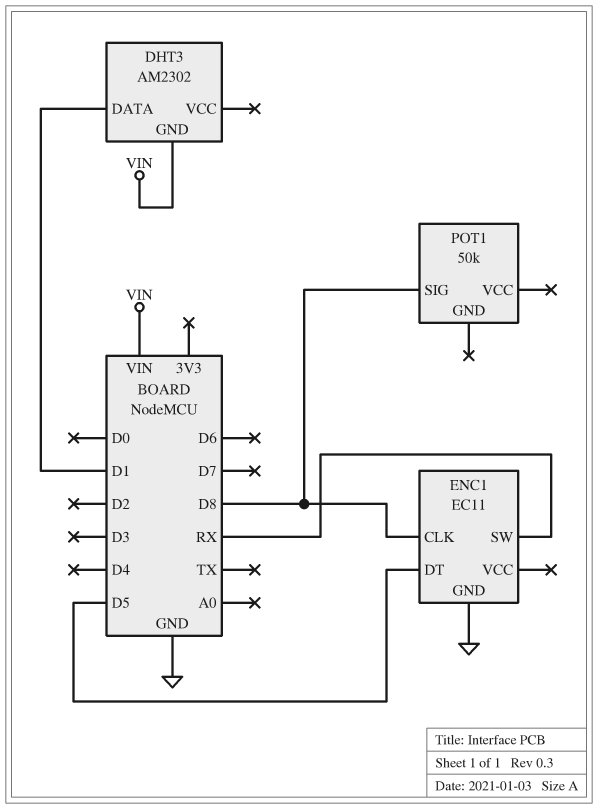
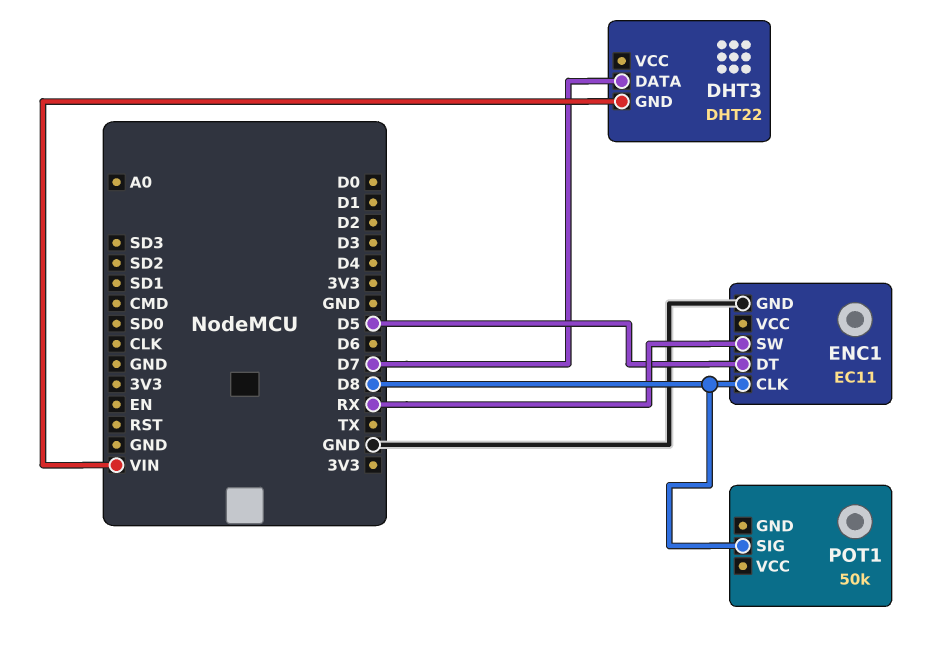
DHT3: AM2302 -> DHT22
DHT3 pin DATA: D1 -> D7

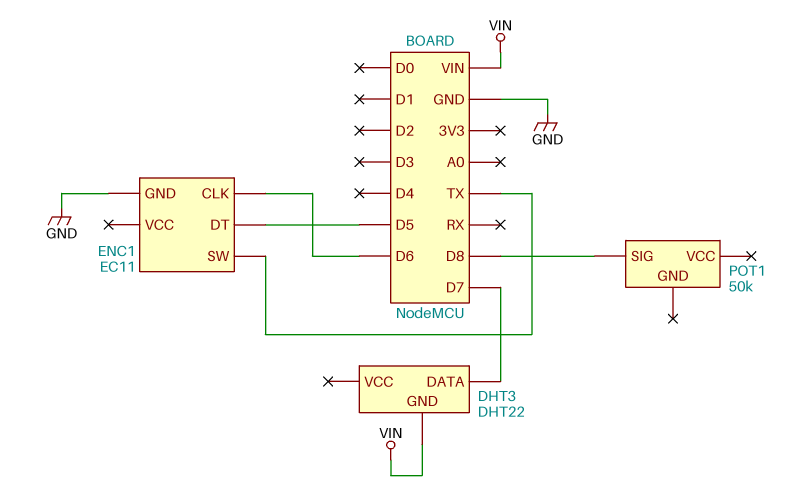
ENC1 pin CLK: D8 -> D6
ENC1 pin SW: RX -> TX

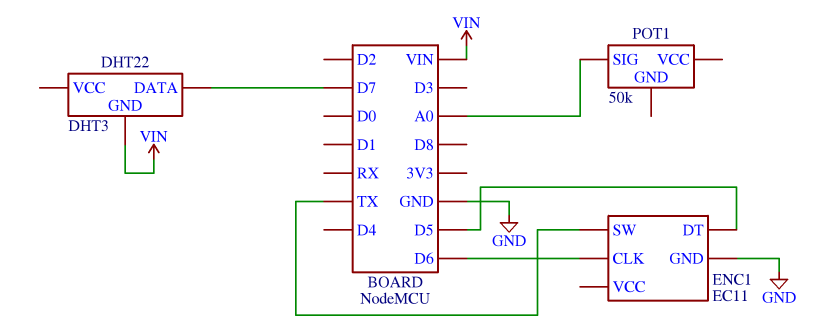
POT1 pin SIG: D8 -> A0

